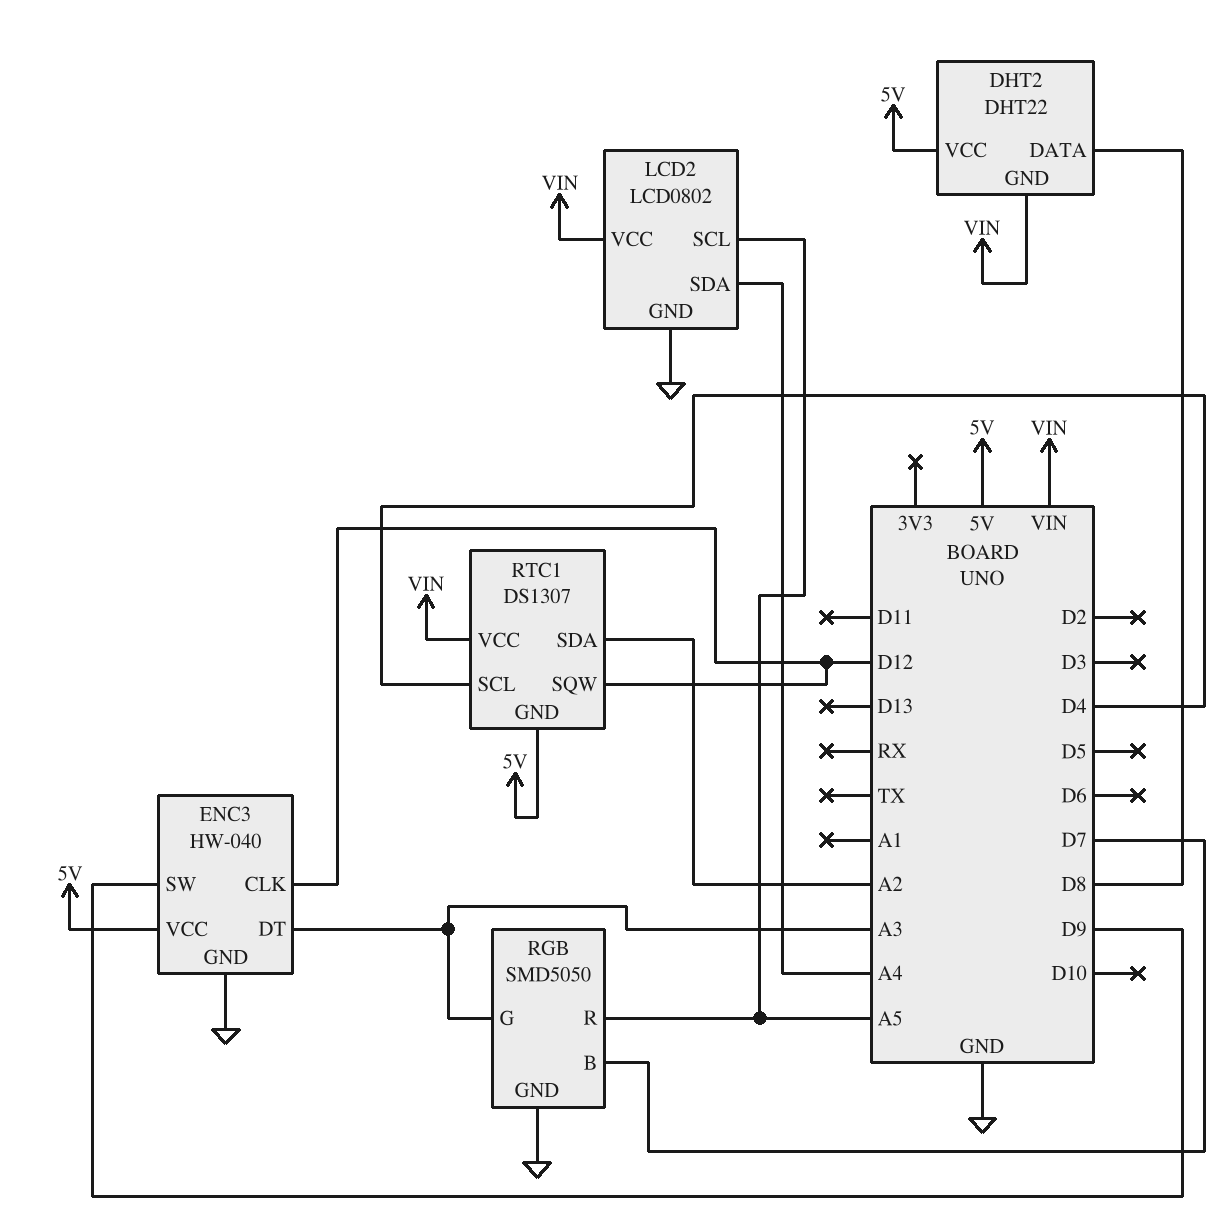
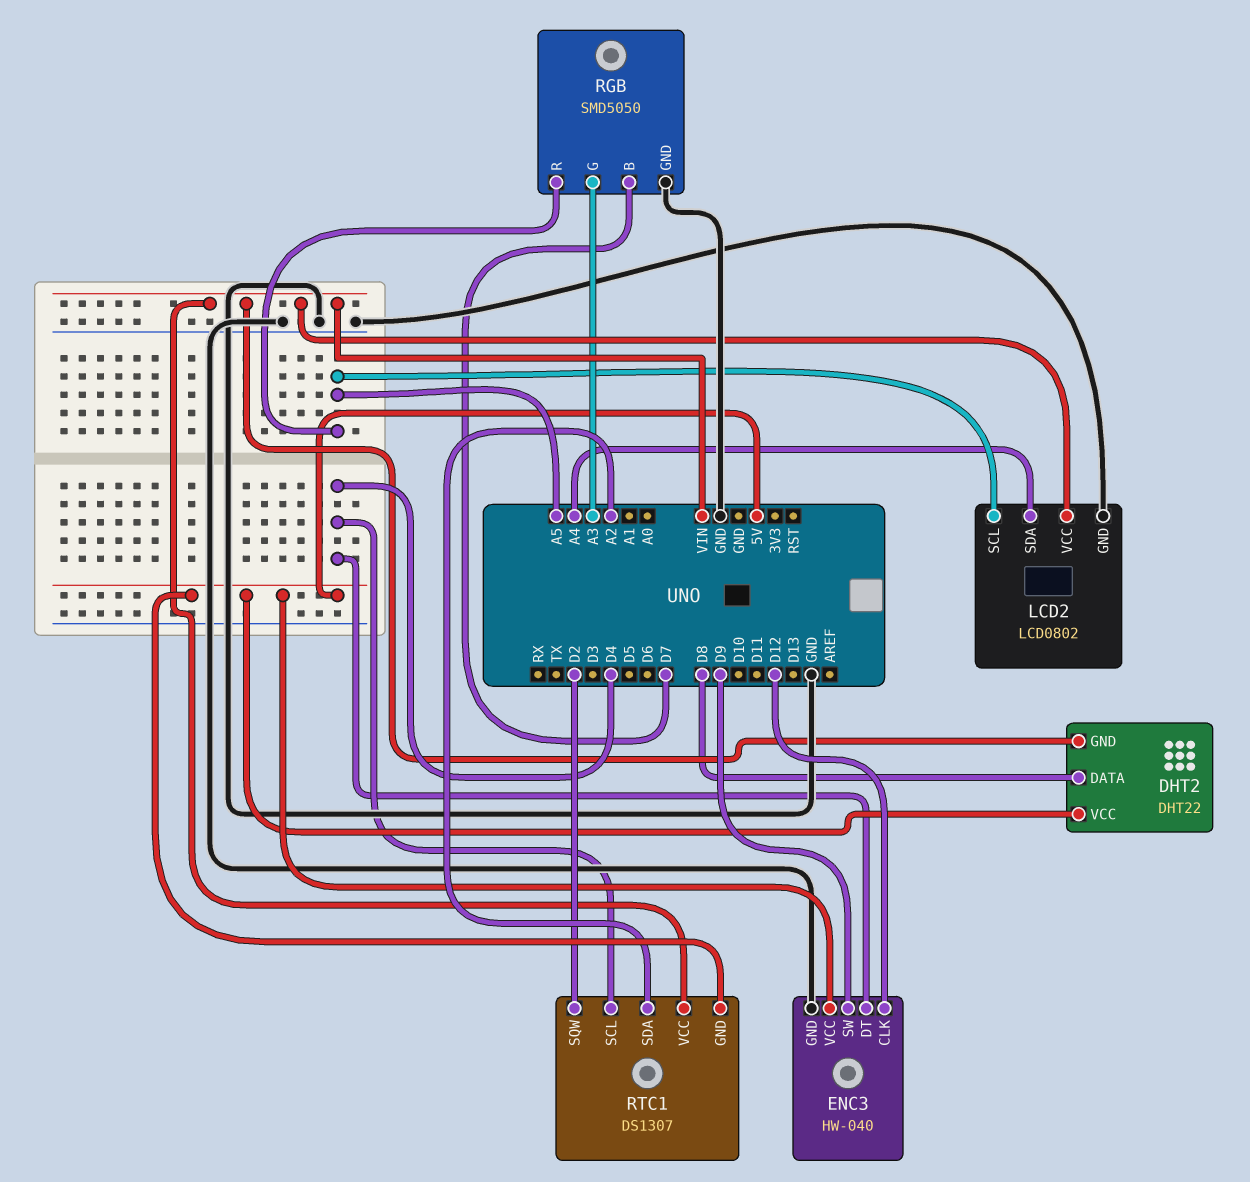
ENC3 pin DT: A3 -> D4
RTC1 pin SQW: D12 -> D2

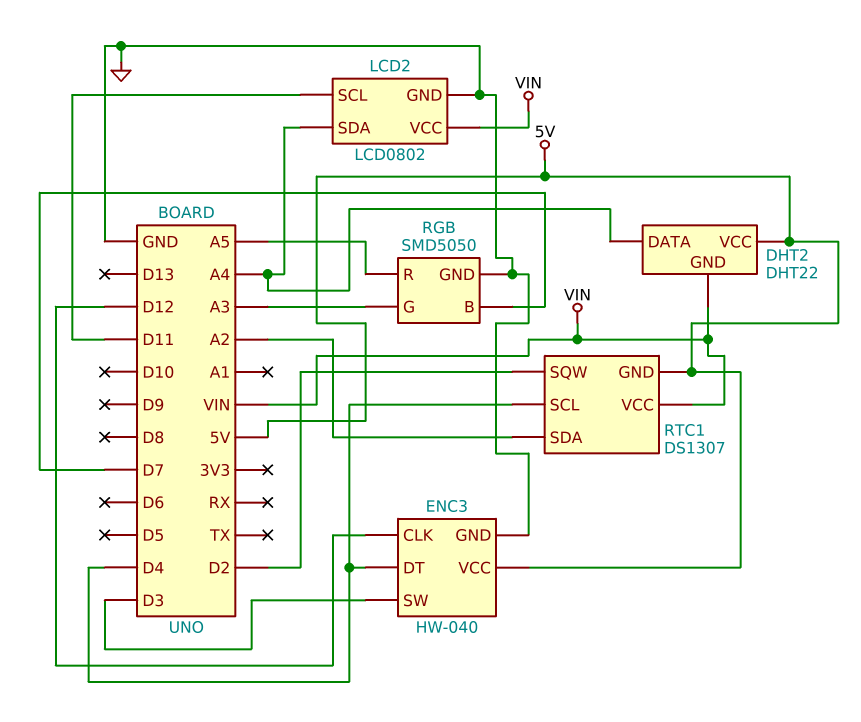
DHT2 pin DATA: D8 -> A4
ENC3 pin SW: D9 -> D3
LCD2 pin SCL: A5 -> D11

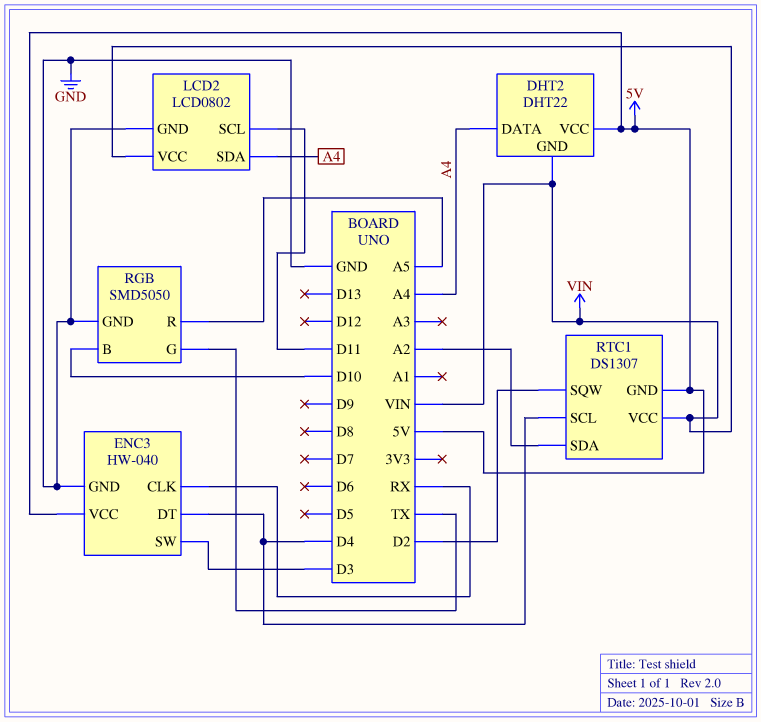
ENC3 pin CLK: D12 -> RX
RGB pin B: D7 -> D10
RGB pin G: A3 -> TX

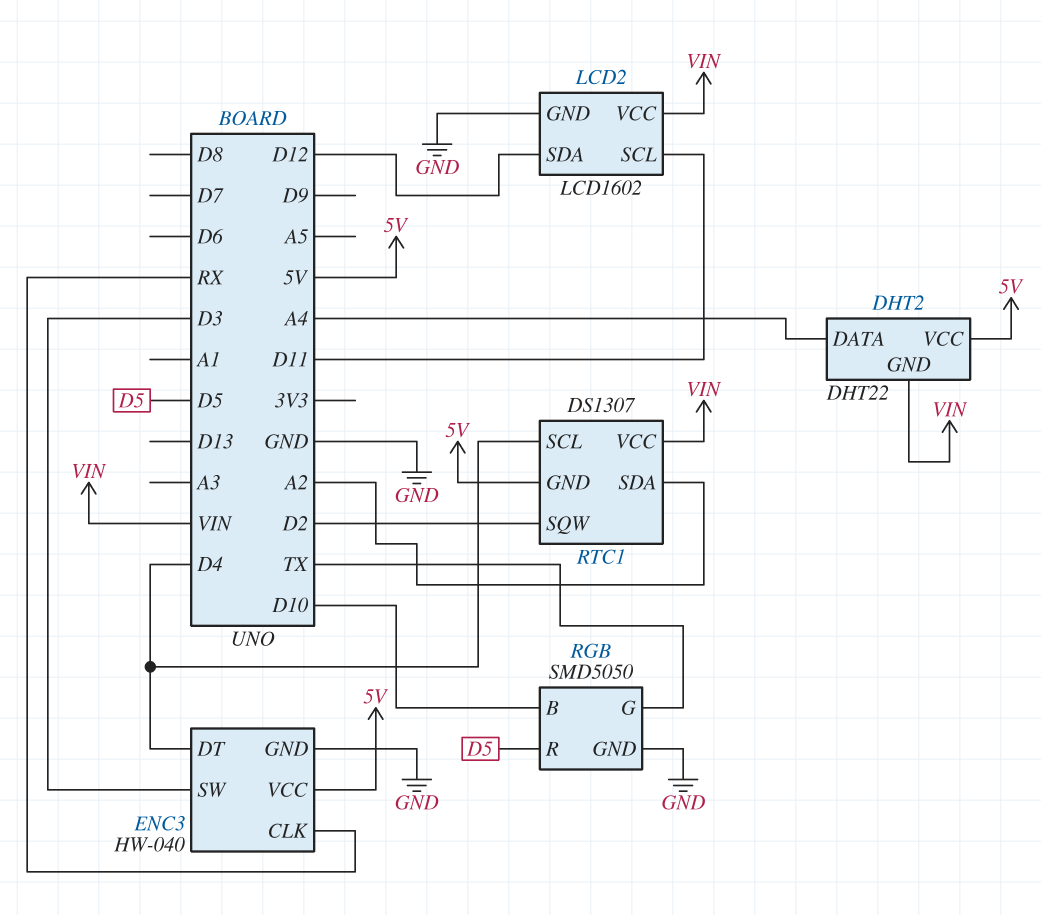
LCD2: LCD0802 -> LCD1602
LCD2 pin SDA: A4 -> D12
RGB pin R: A5 -> D5

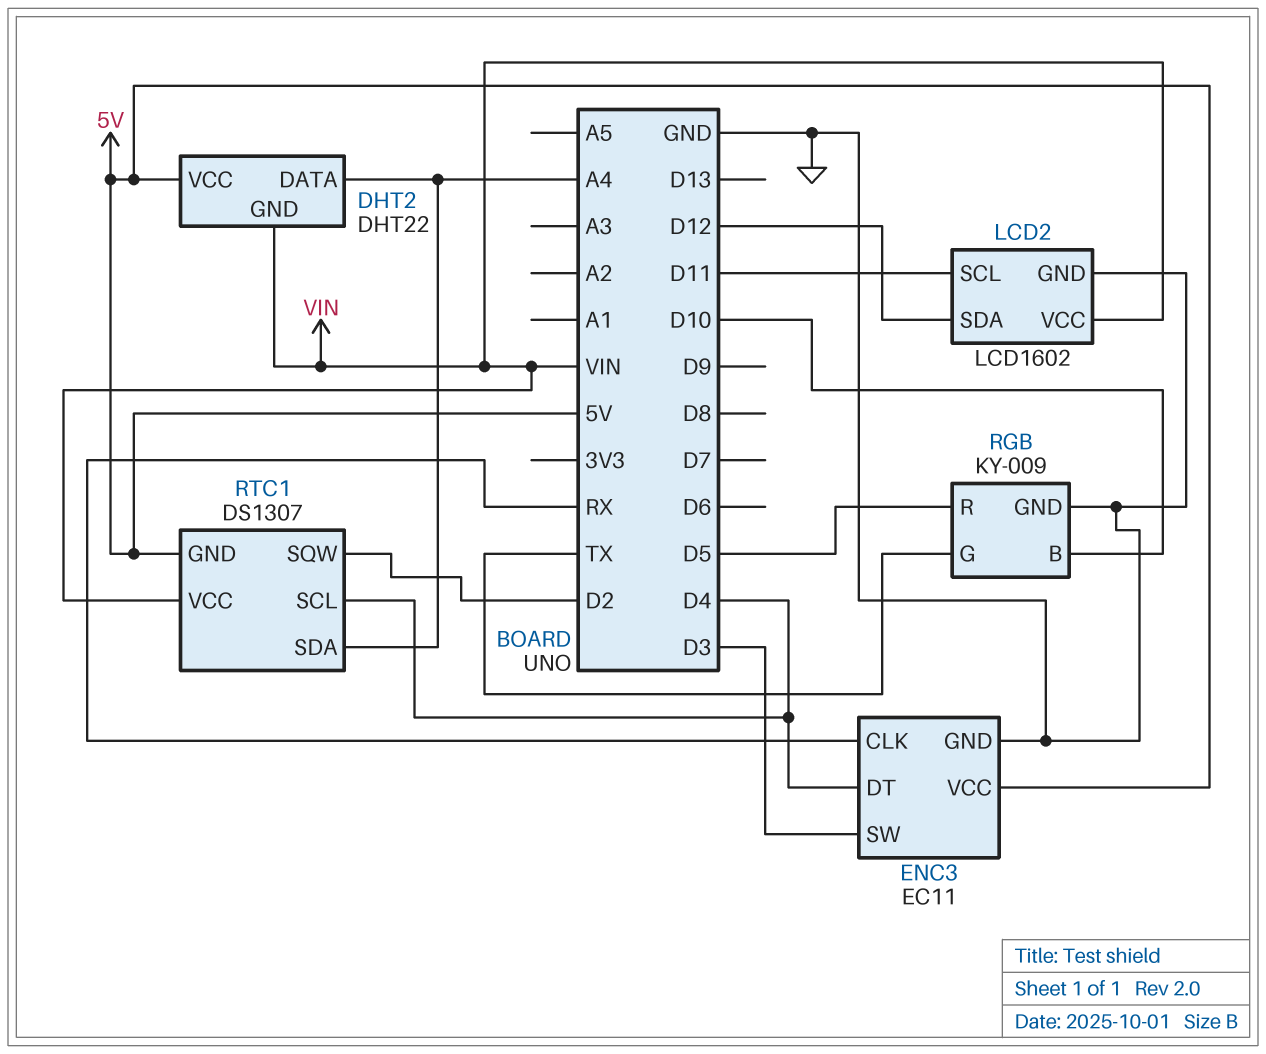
ENC3: HW-040 -> EC11
RGB: SMD5050 -> KY-009
RTC1 pin SDA: A2 -> A4

